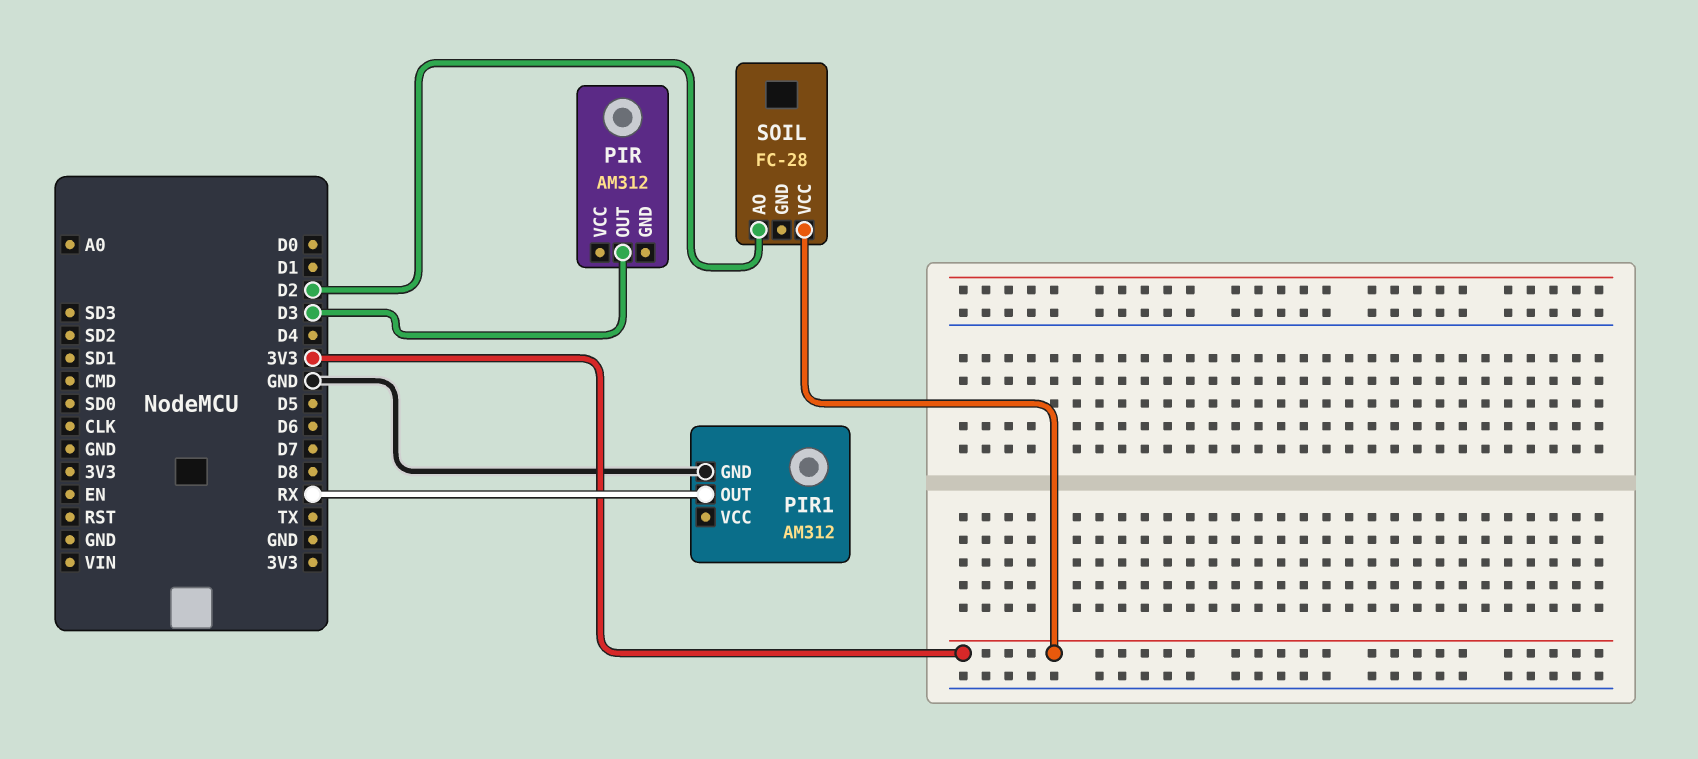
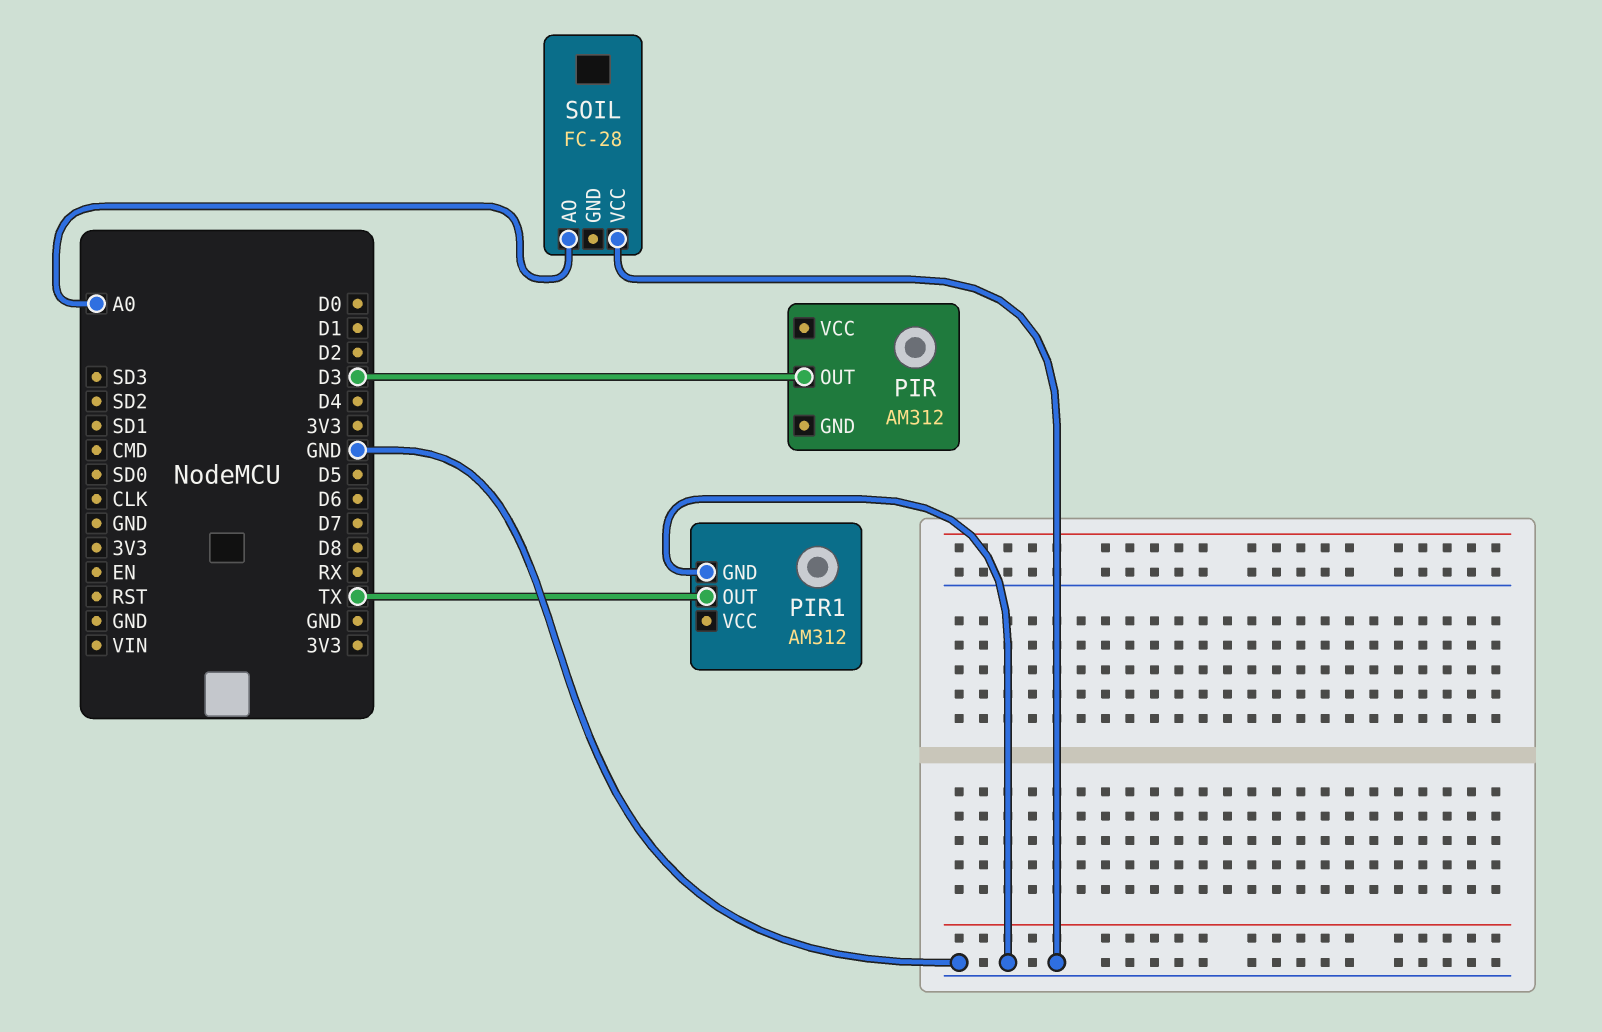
PIR1 pin OUT: RX -> TX
SOIL pin AO: D2 -> A0
SOIL pin VCC: 3V3 -> GND

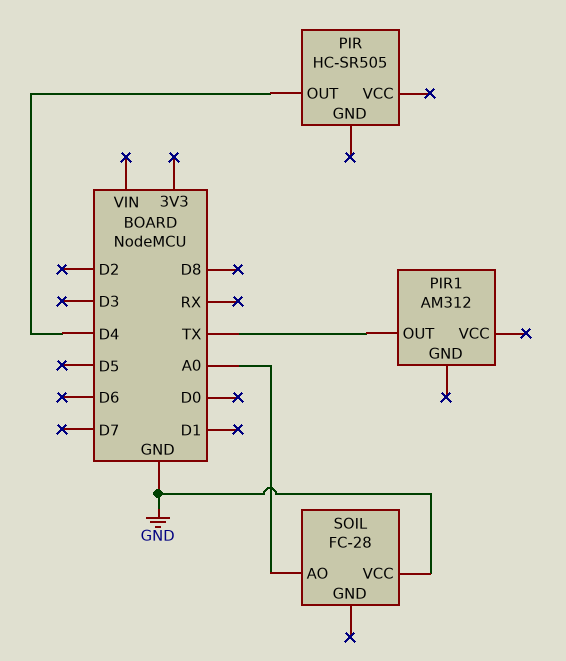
PIR: AM312 -> HC-SR505
PIR pin OUT: D3 -> D4
PIR1 pin GND: GND -> none

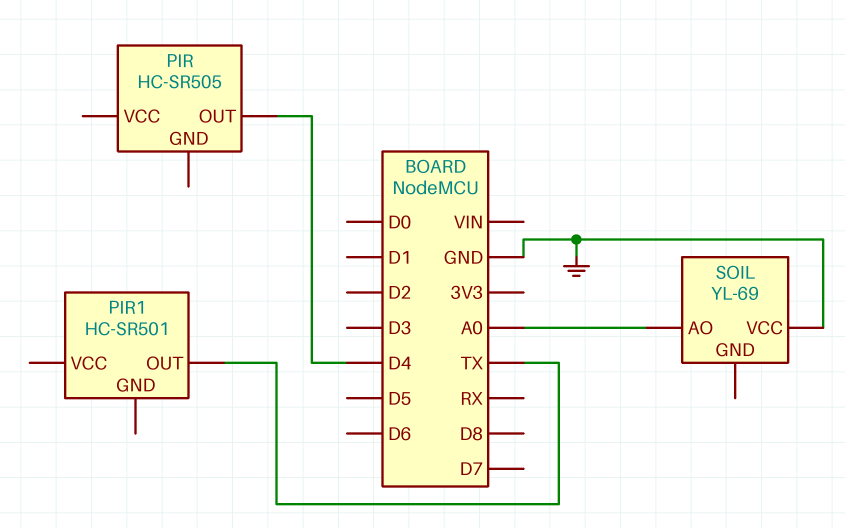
PIR1: AM312 -> HC-SR501
SOIL: FC-28 -> YL-69

